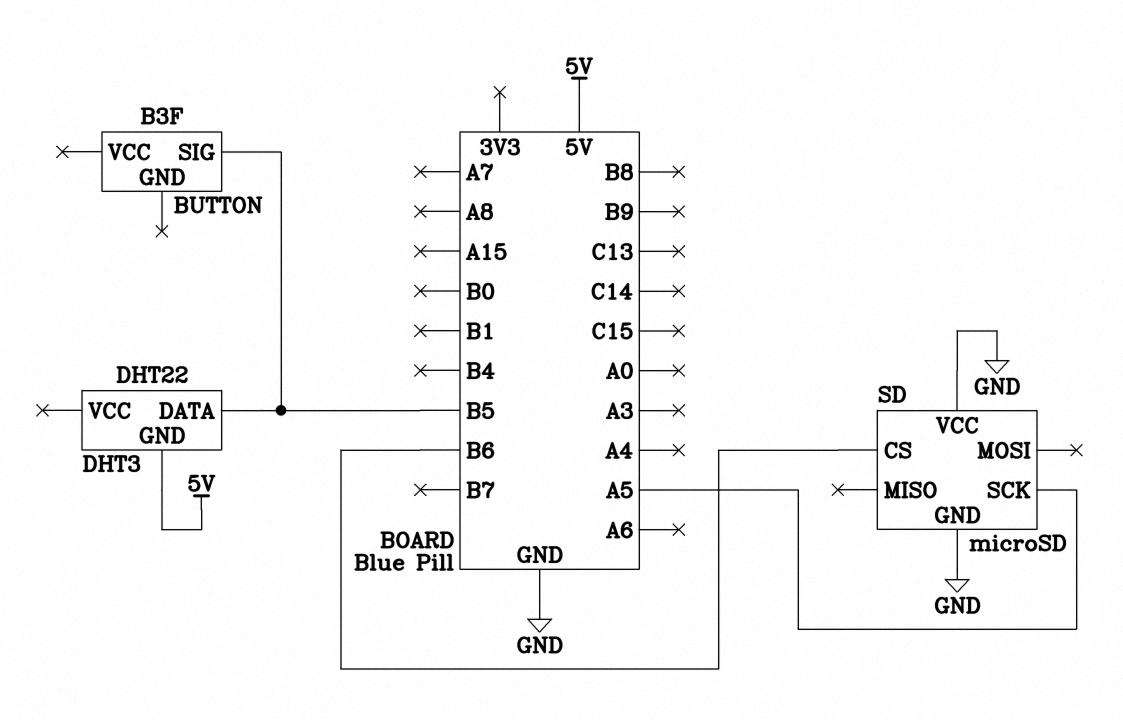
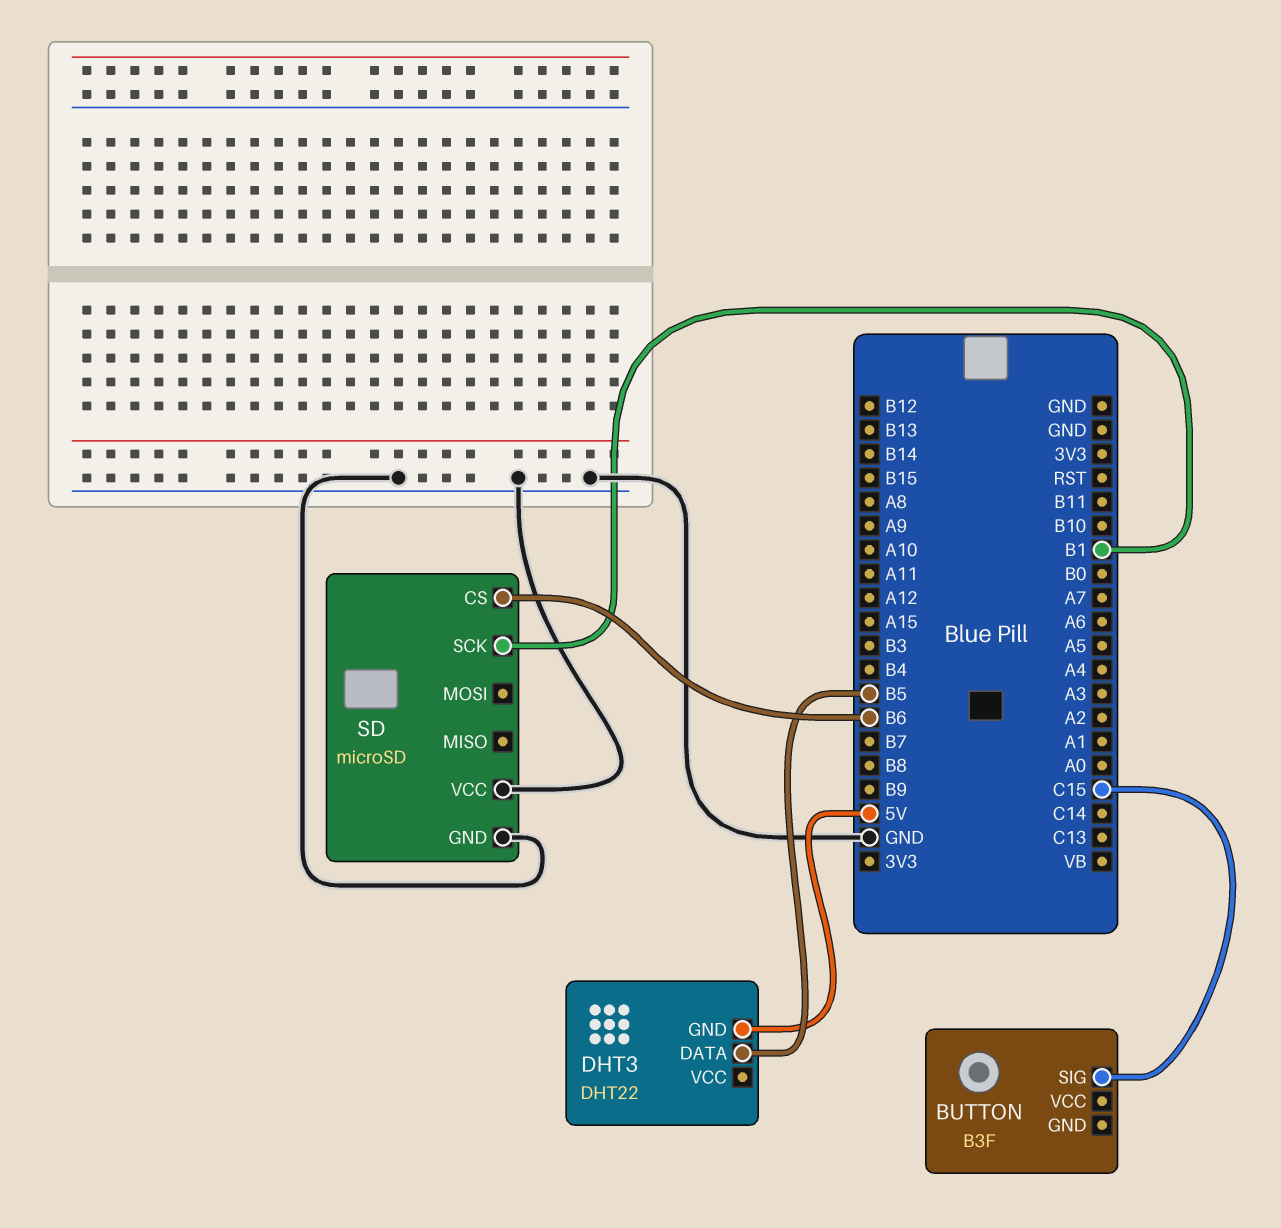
BUTTON pin SIG: B5 -> C15
SD pin SCK: A5 -> B1

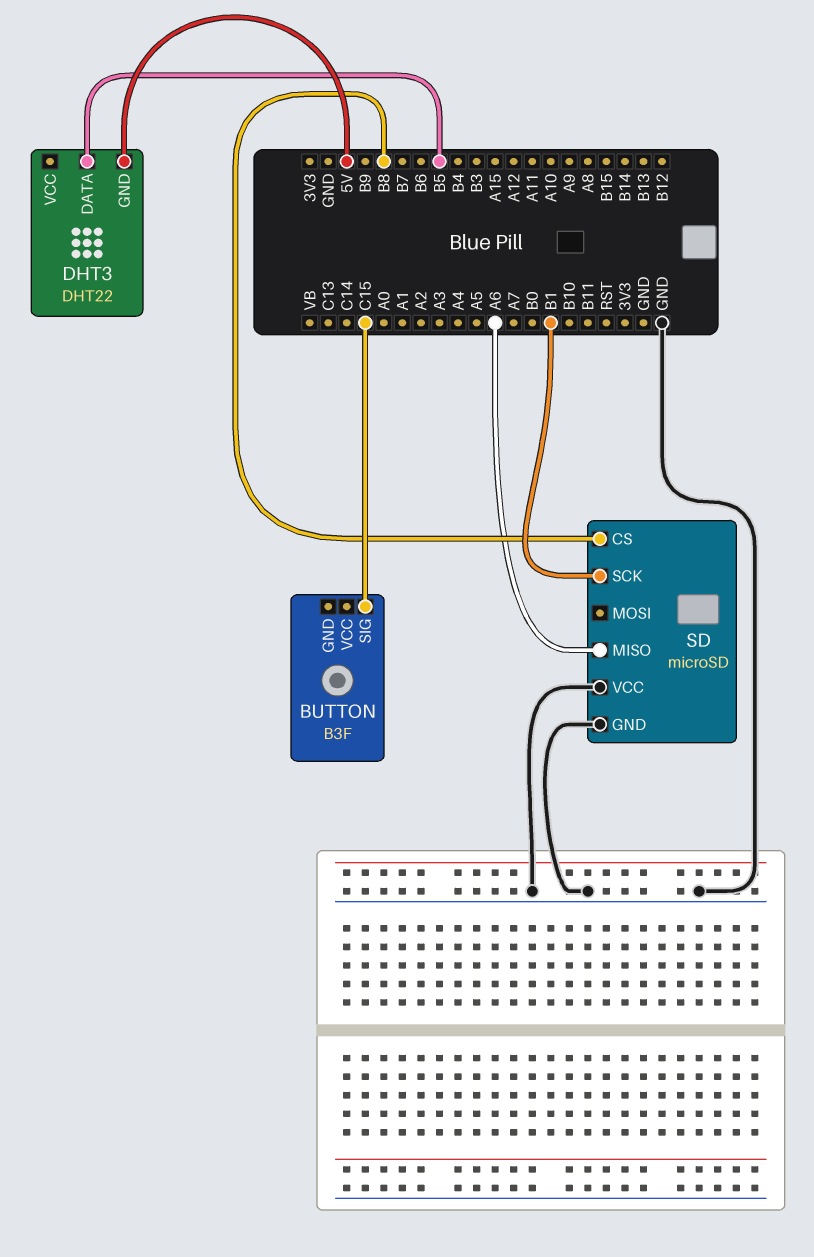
SD pin CS: B6 -> B8
SD pin MISO: none -> A6

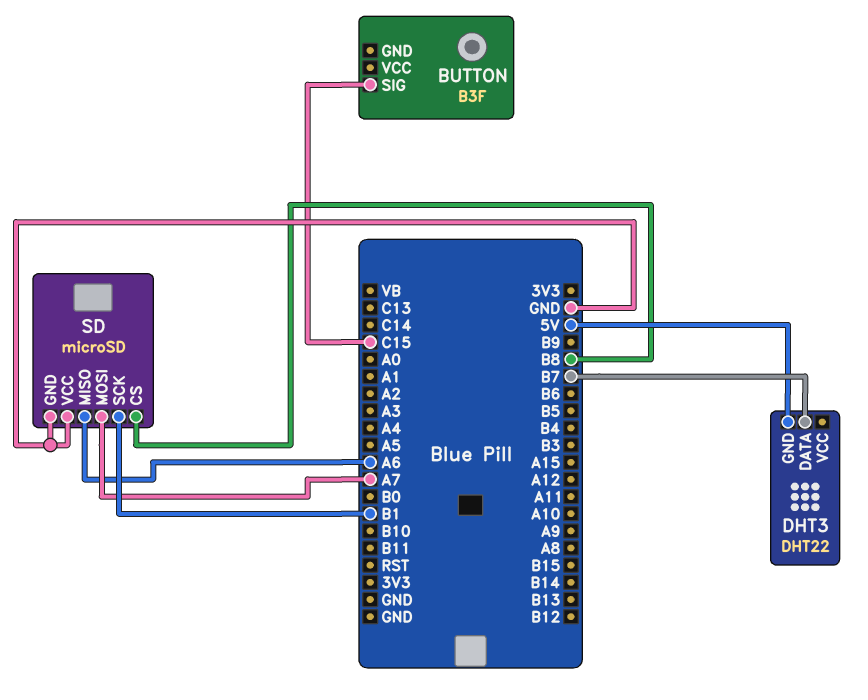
DHT3 pin DATA: B5 -> B7
SD pin MOSI: none -> A7

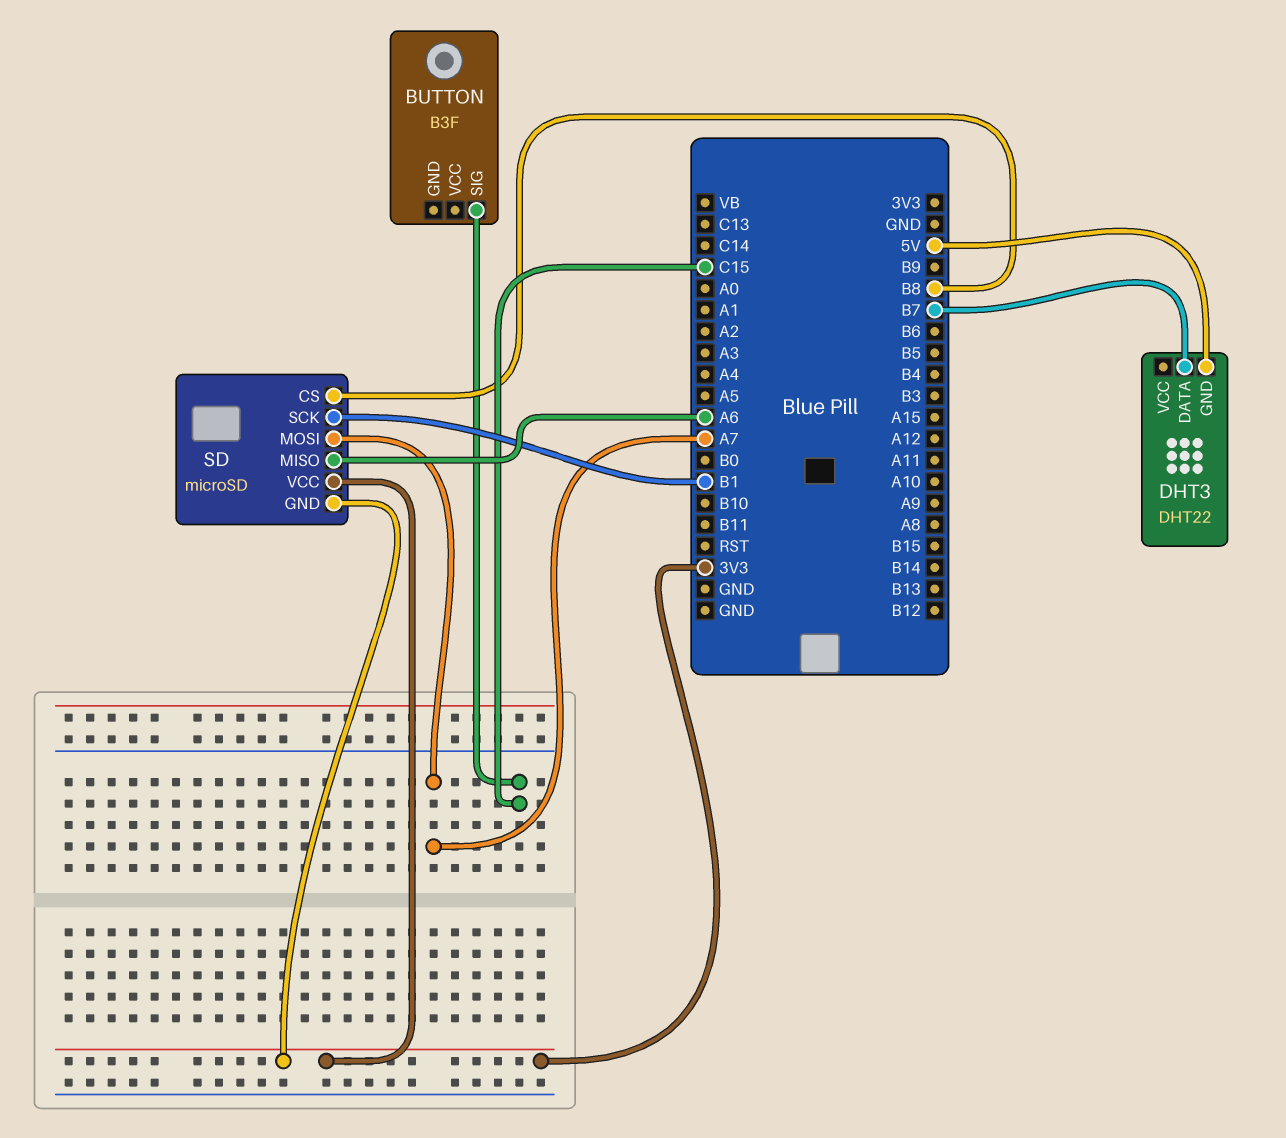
SD pin GND: GND -> 3V3
SD pin VCC: GND -> 3V3

